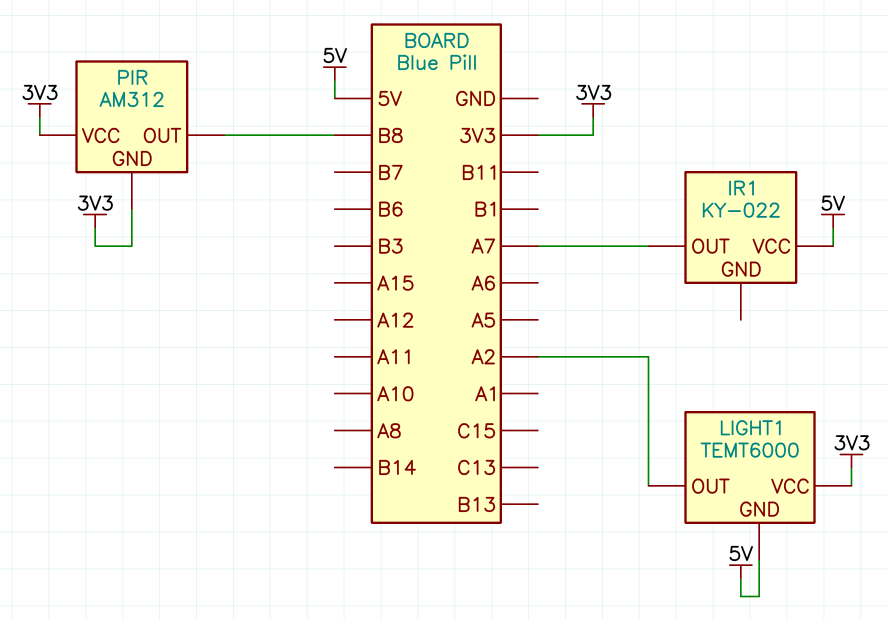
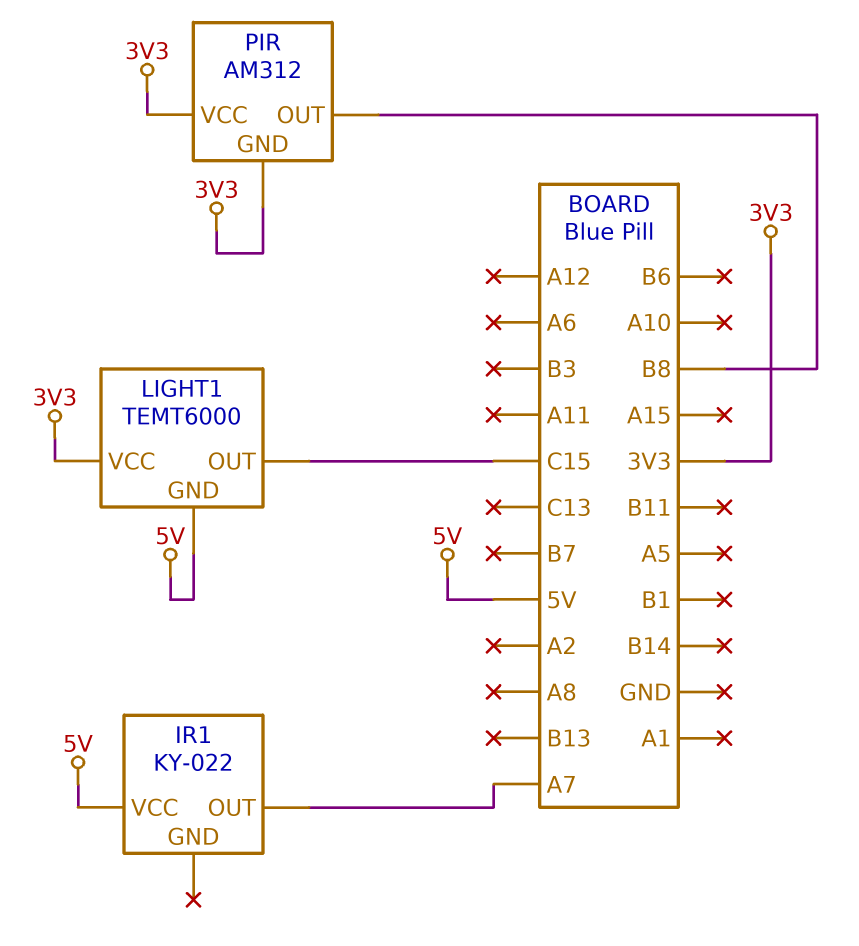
LIGHT1 pin OUT: A2 -> C15

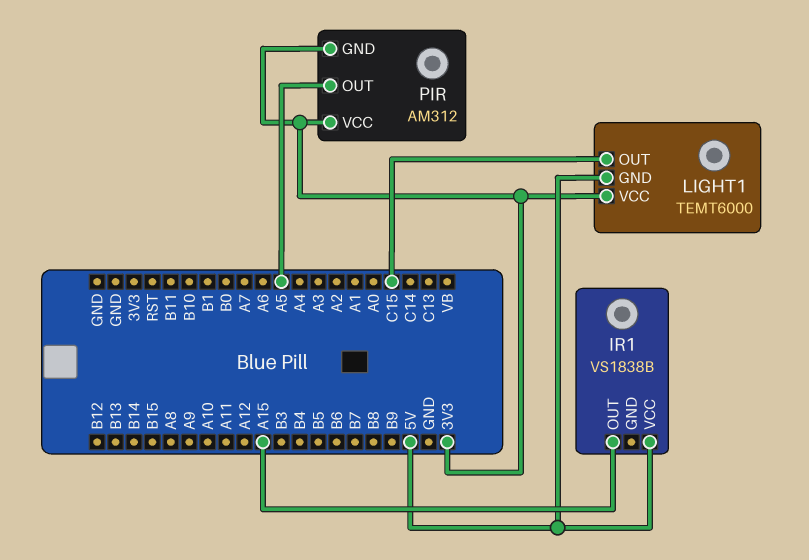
IR1: KY-022 -> VS1838B
IR1 pin OUT: A7 -> A15
PIR pin OUT: B8 -> A5

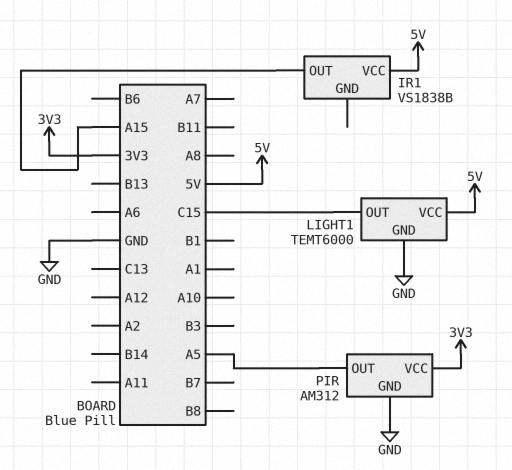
LIGHT1 pin GND: 5V -> GND
LIGHT1 pin VCC: 3V3 -> 5V
PIR pin GND: 3V3 -> GND

